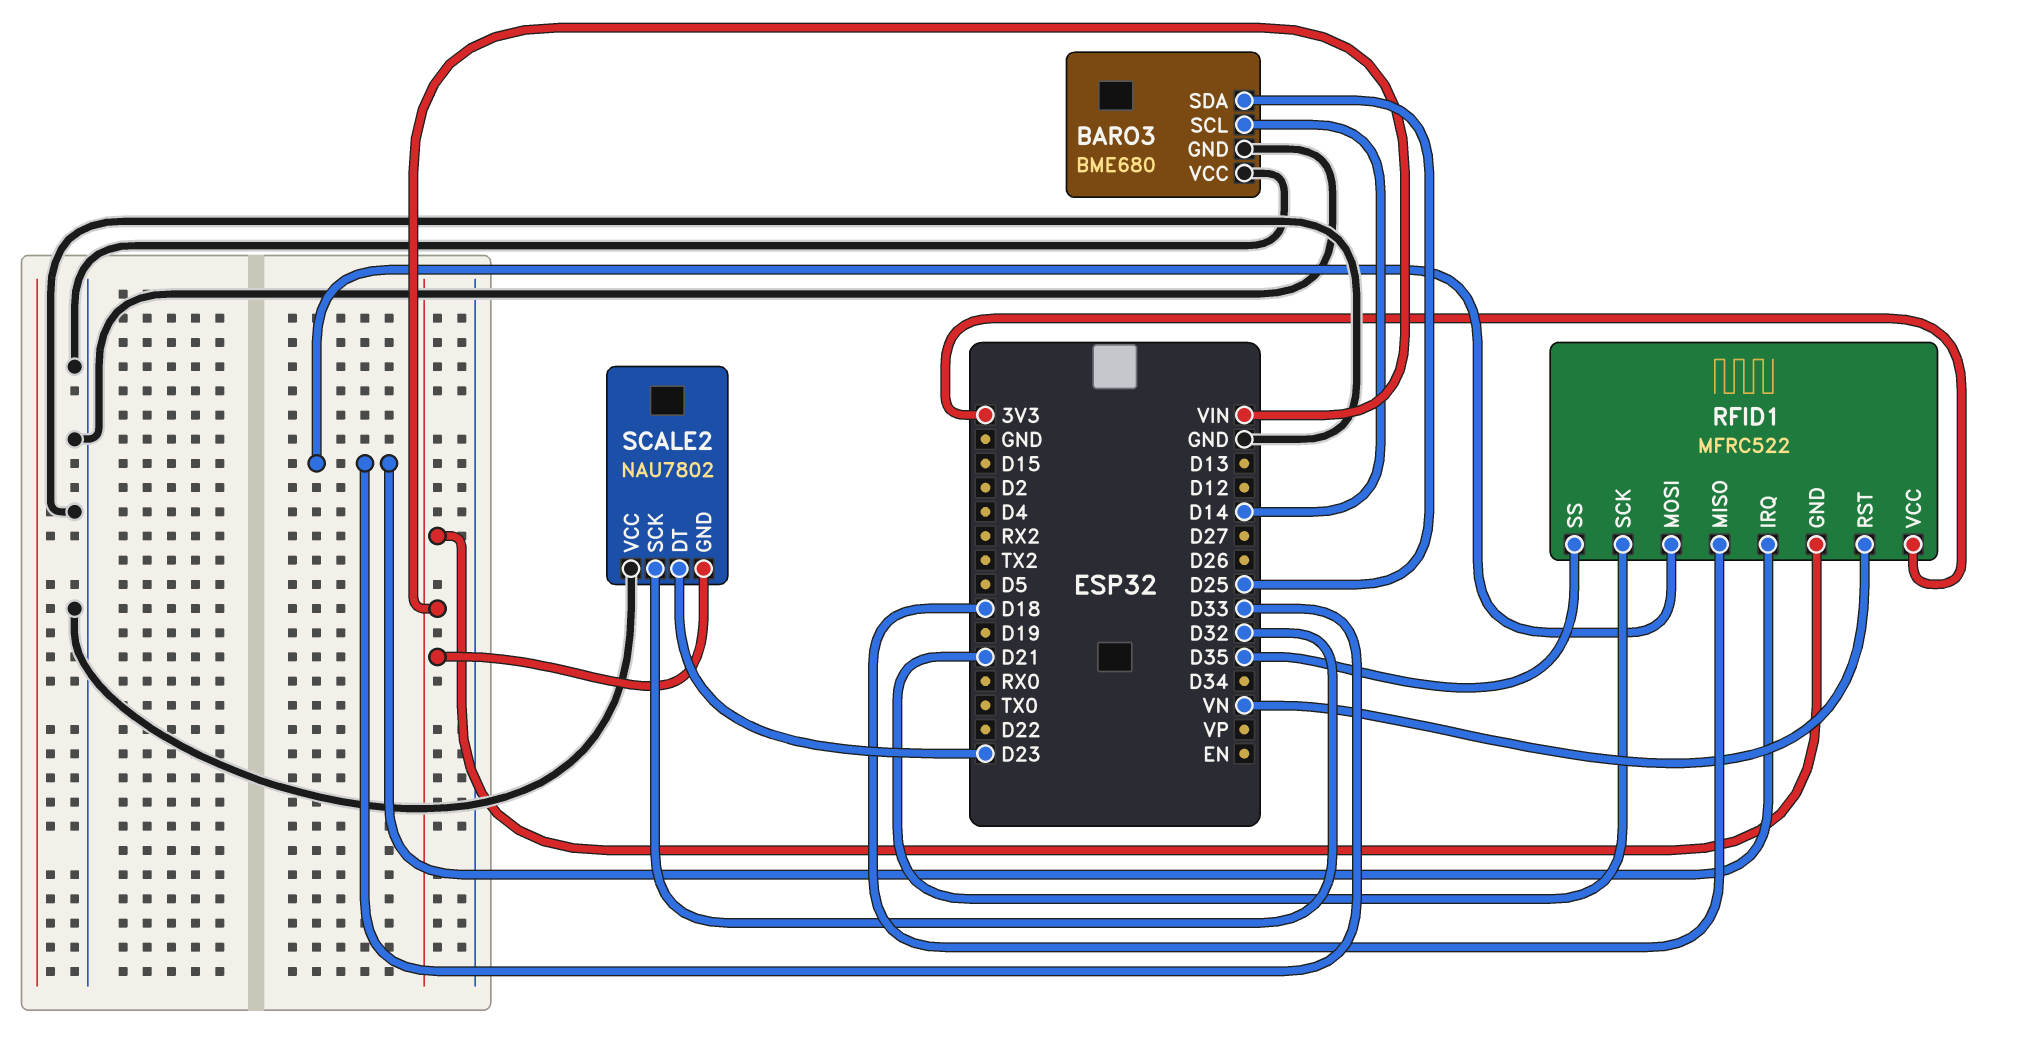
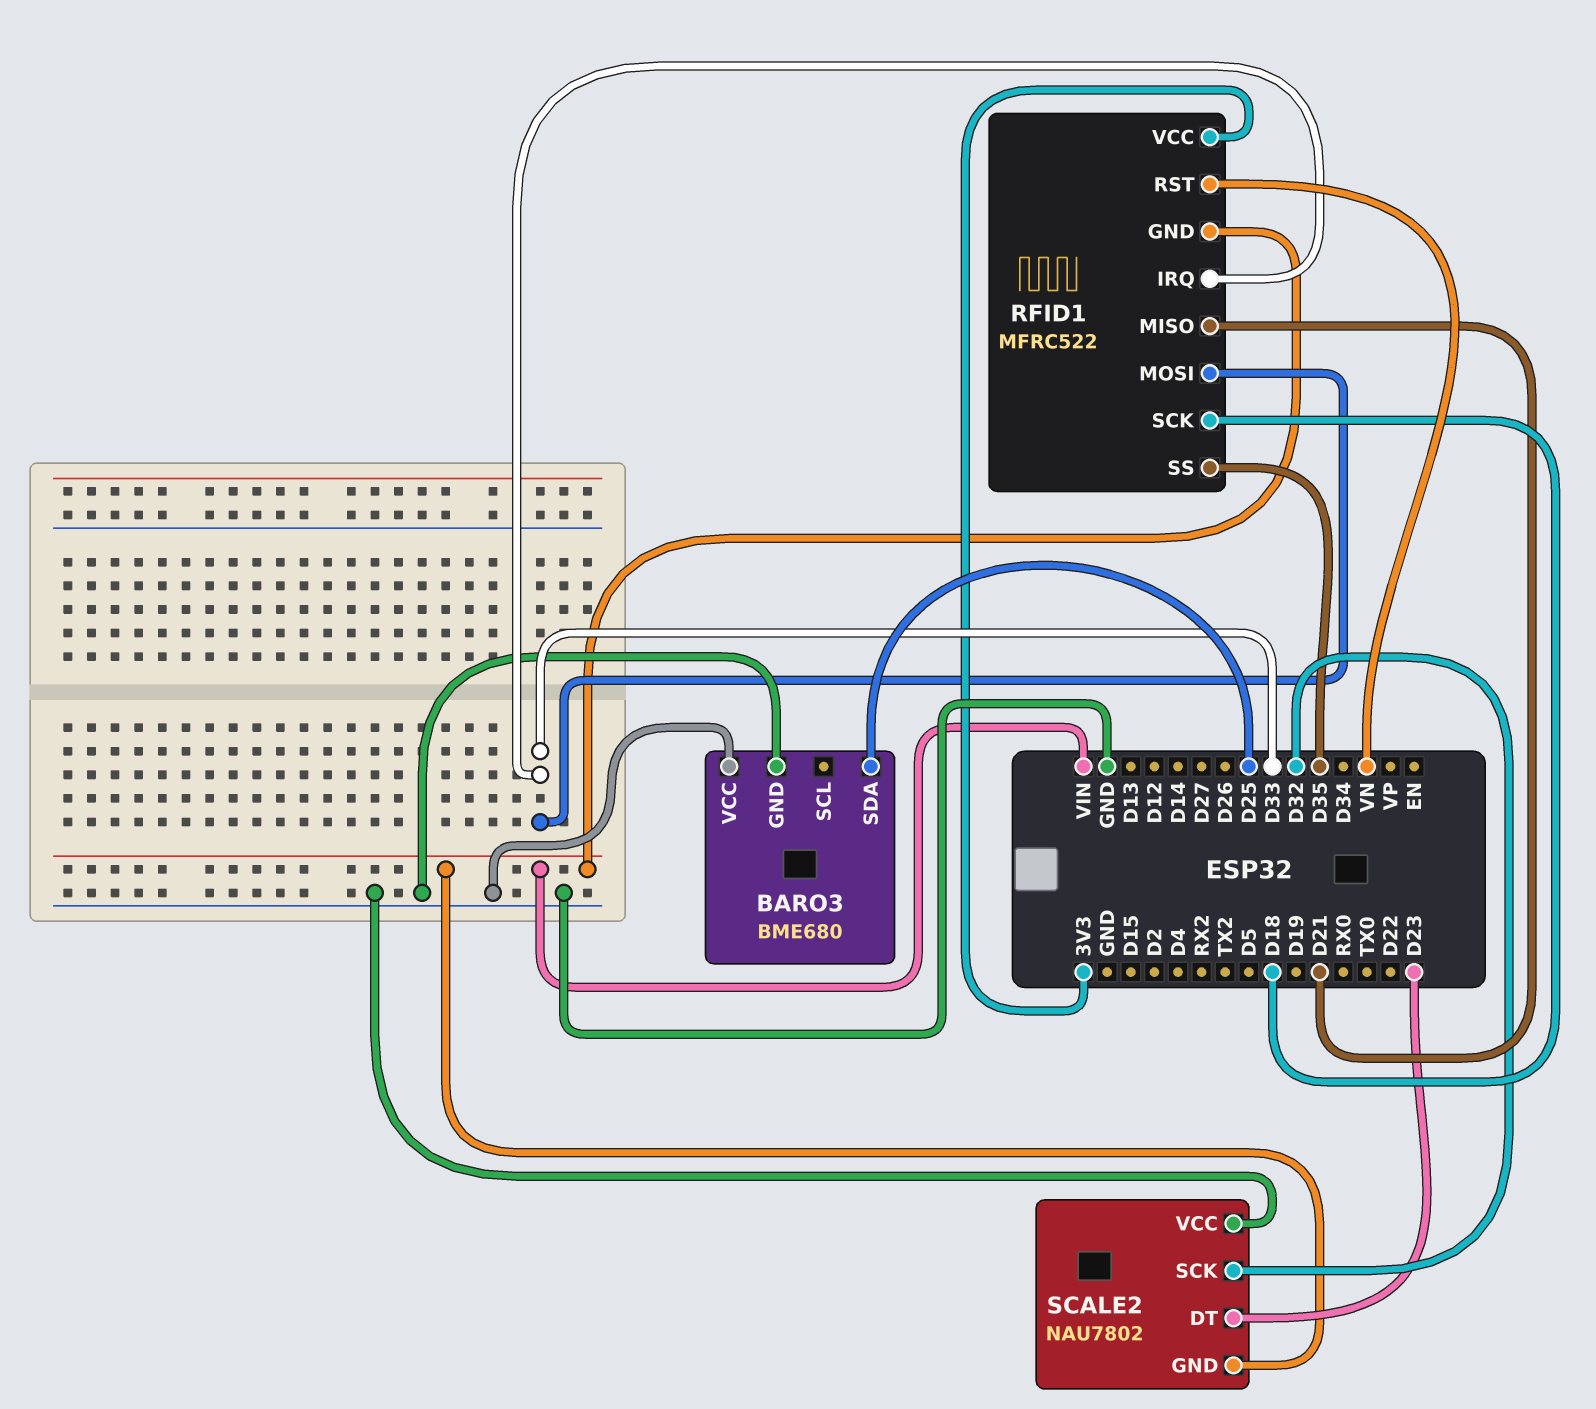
BARO3 pin SCL: D14 -> none
RFID1 pin MISO: D18 -> D21
RFID1 pin SCK: D21 -> D18

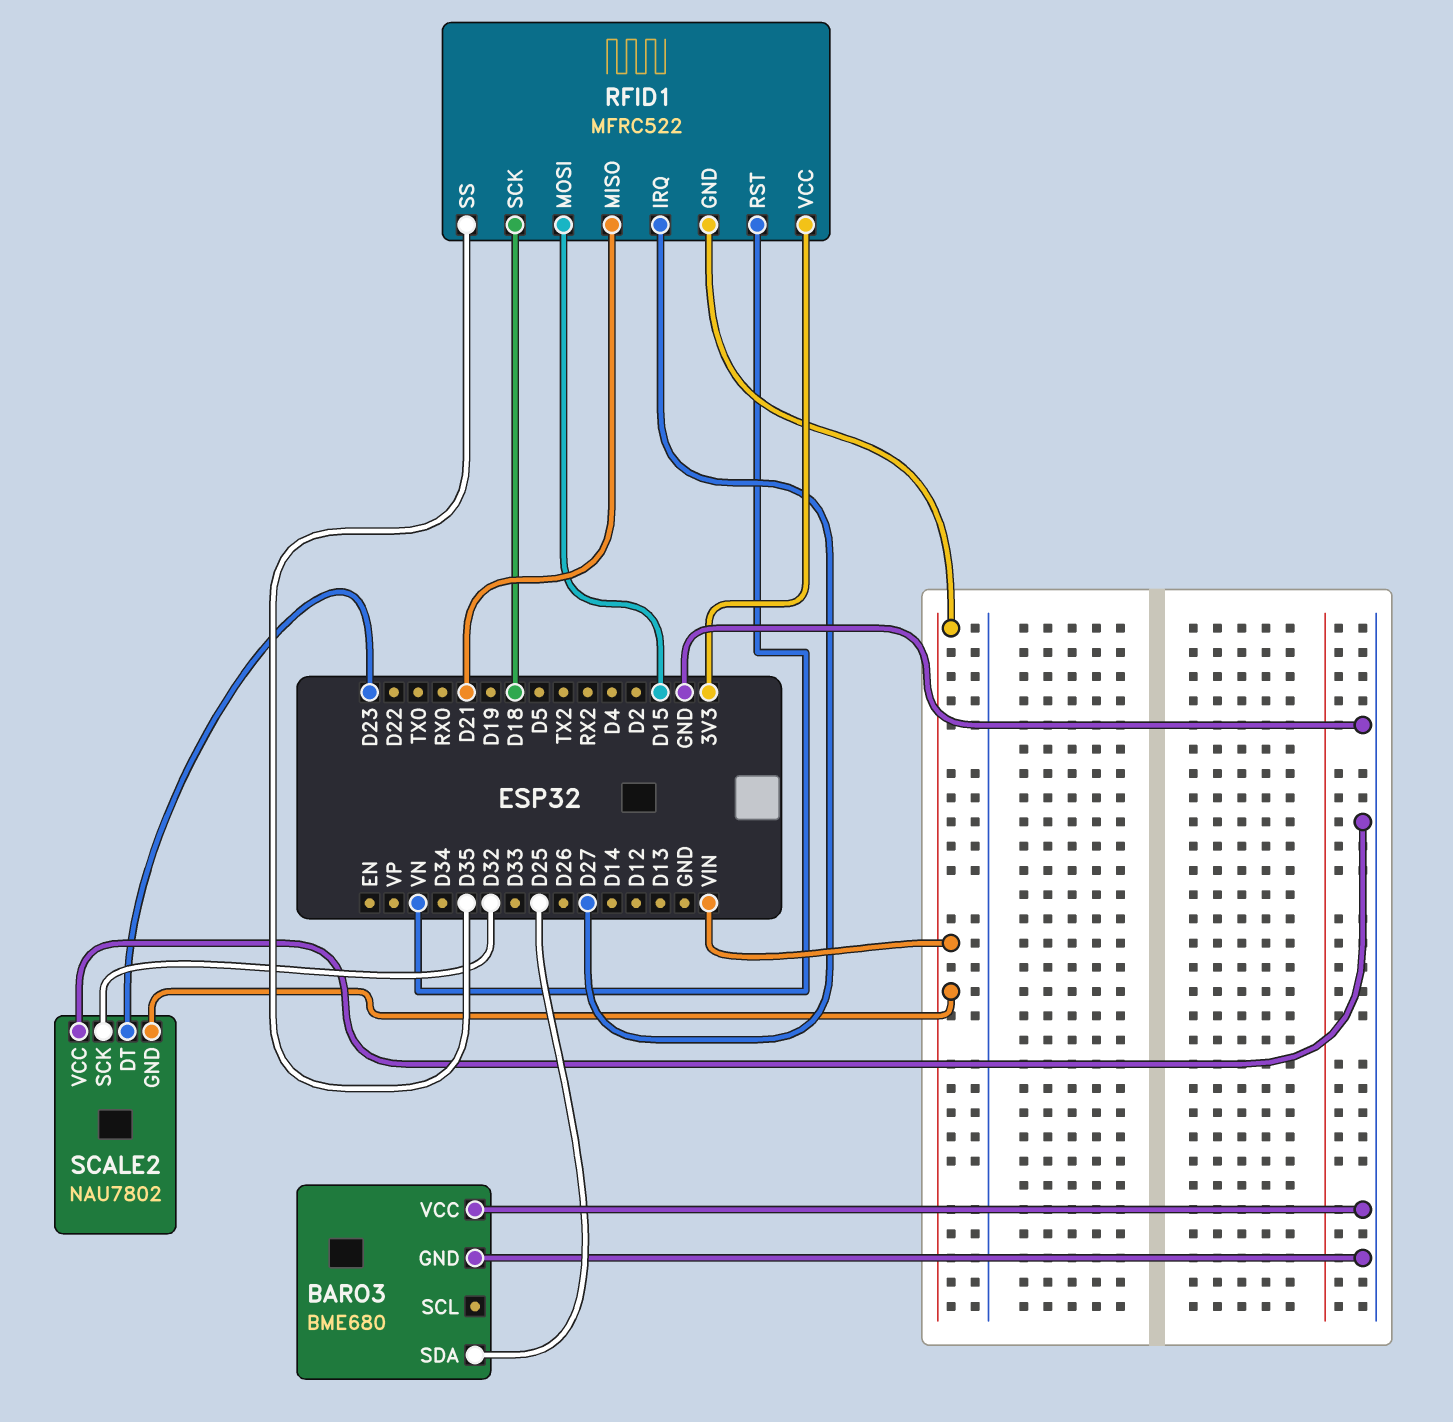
RFID1 pin IRQ: D33 -> D27
RFID1 pin MOSI: D33 -> D15

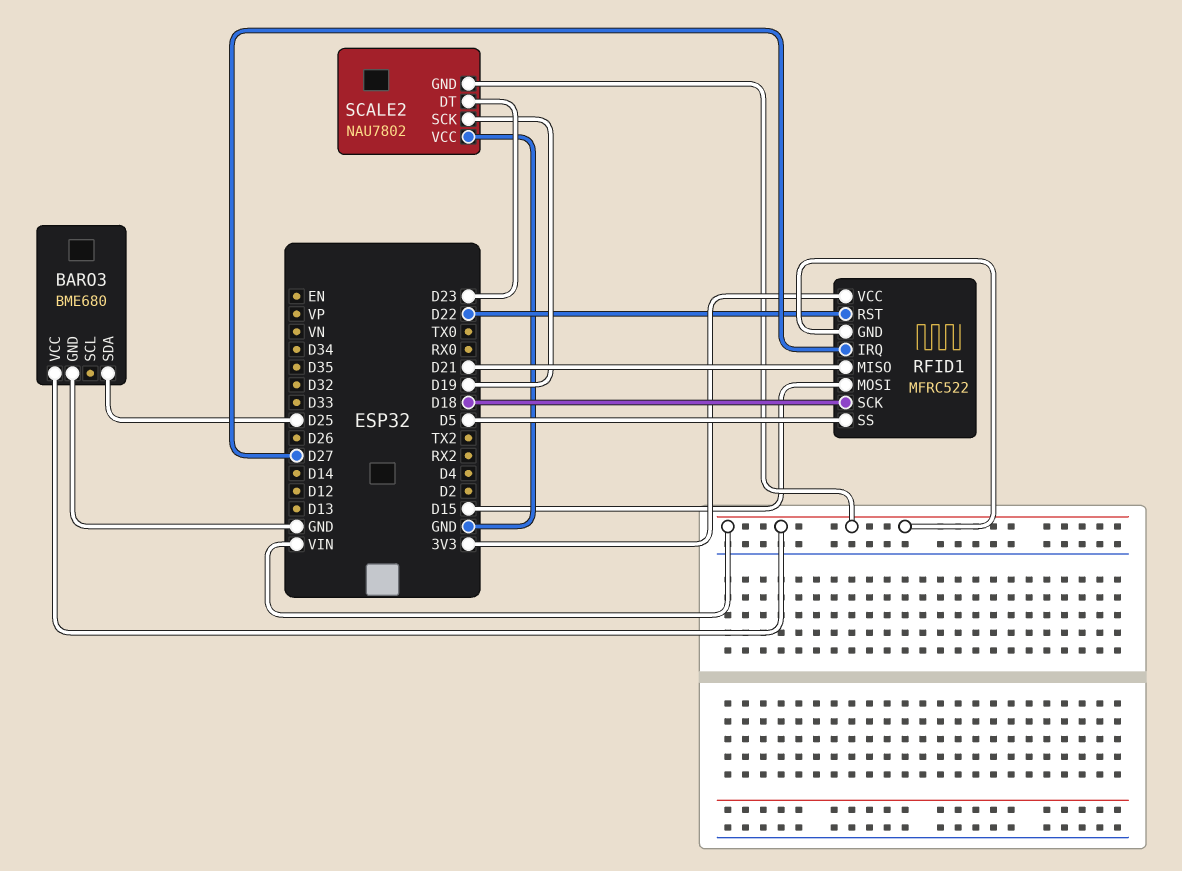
BARO3 pin VCC: GND -> VIN
RFID1 pin RST: VN -> D22
RFID1 pin SS: D35 -> D5
SCALE2 pin SCK: D32 -> D19

